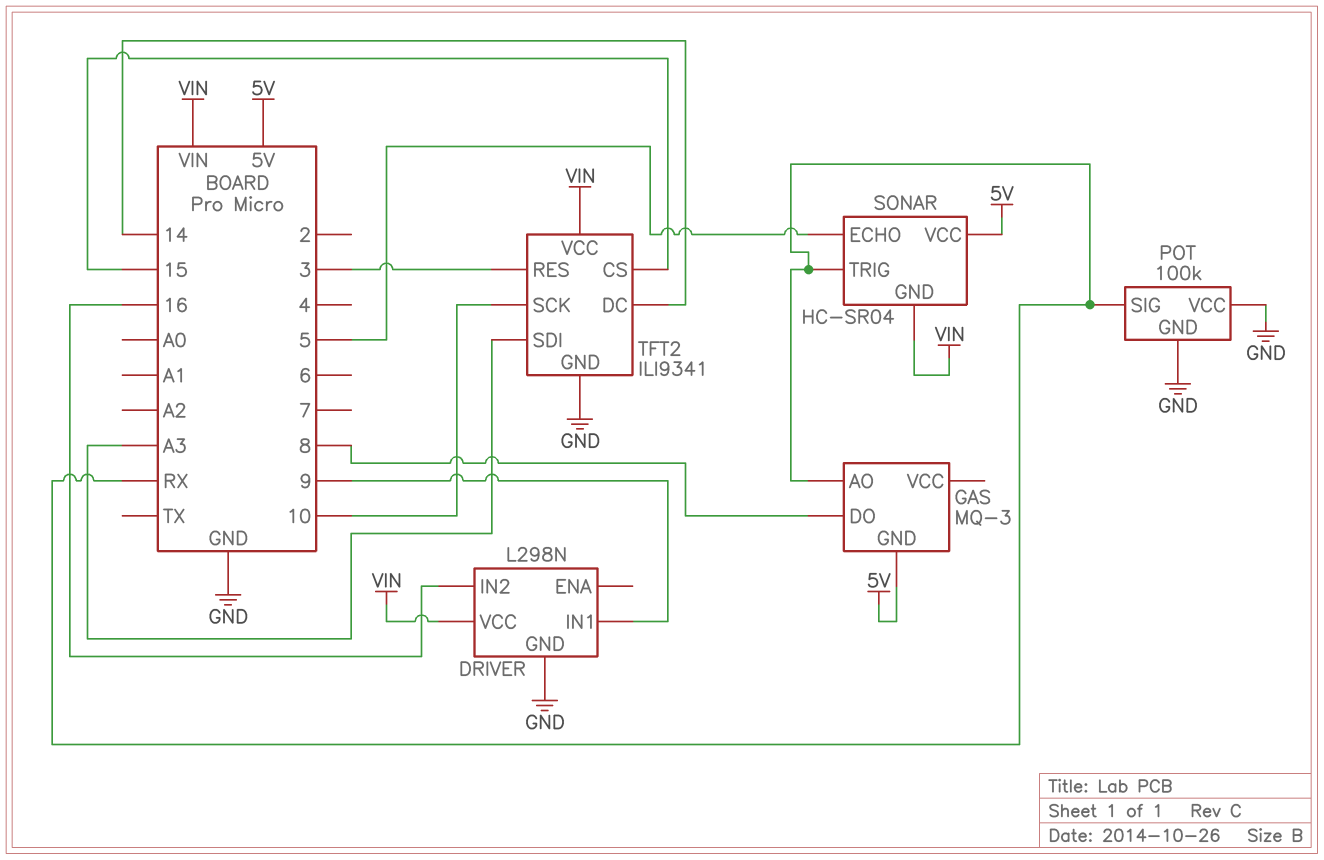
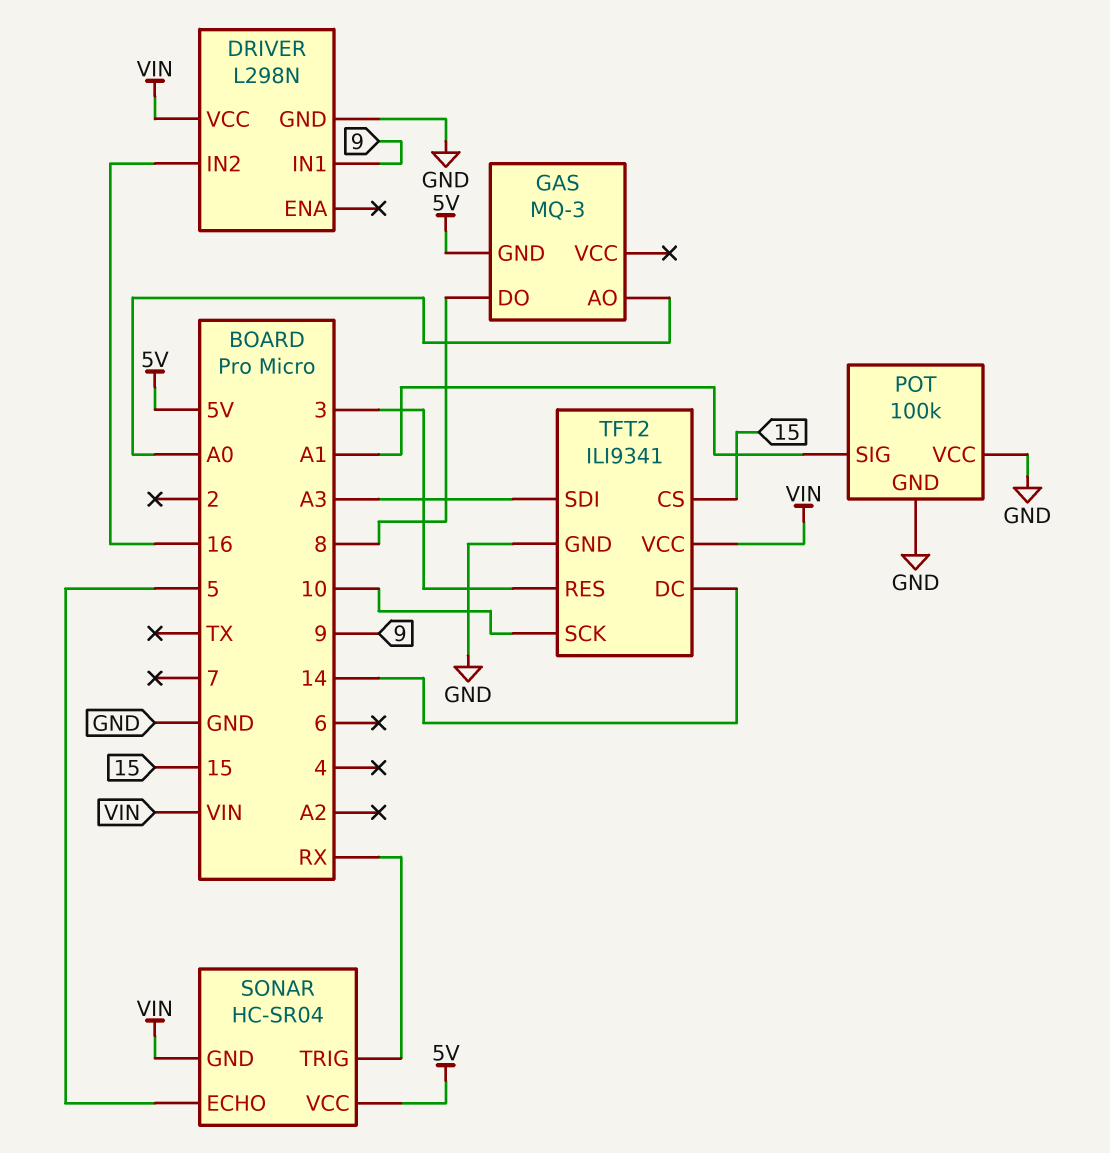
GAS pin AO: RX -> A0
POT pin SIG: RX -> A1

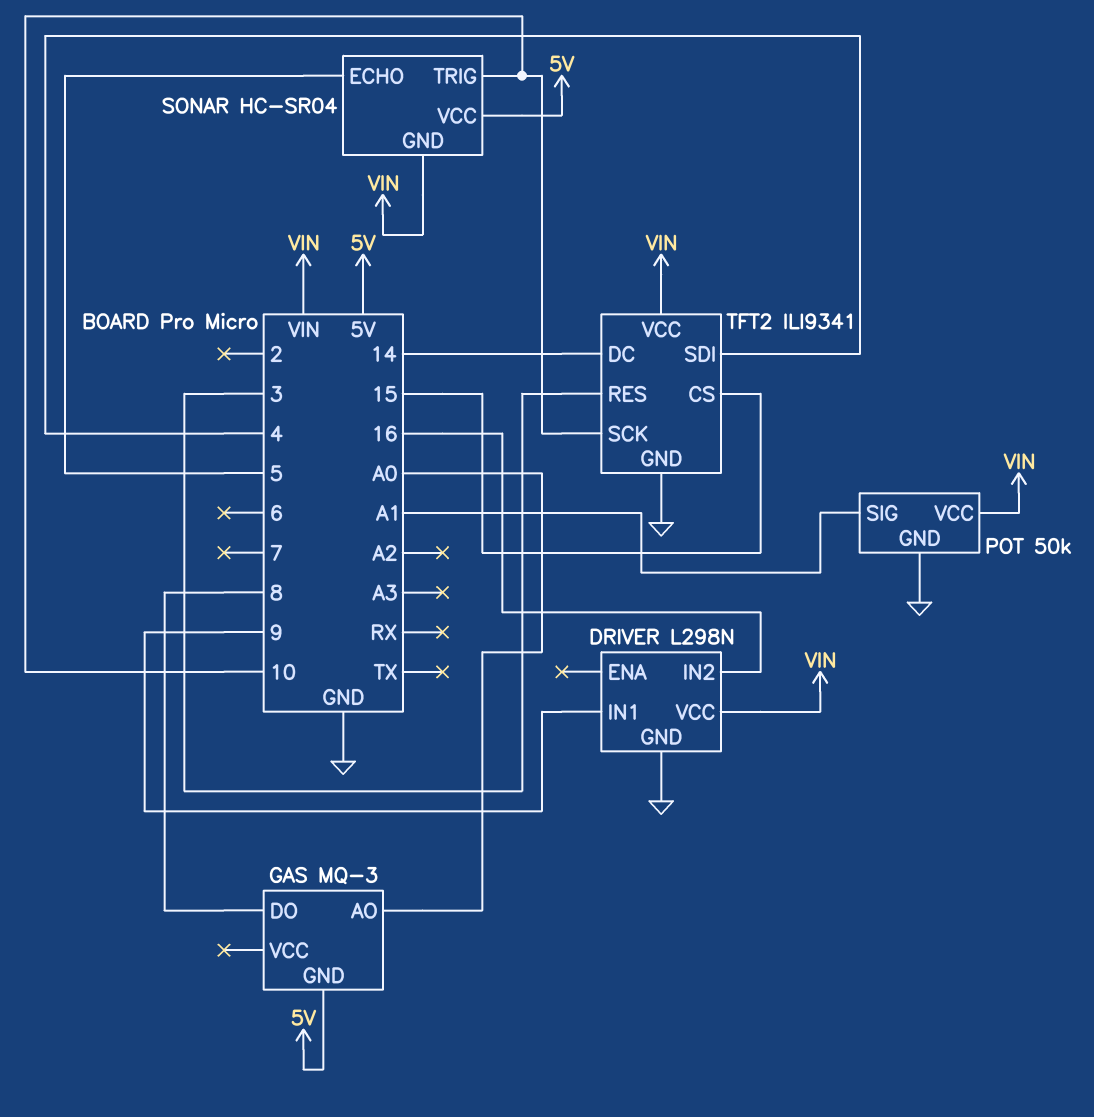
POT: 100k -> 50k
POT pin VCC: GND -> VIN
SONAR pin TRIG: RX -> 10
TFT2 pin SDI: A3 -> 4

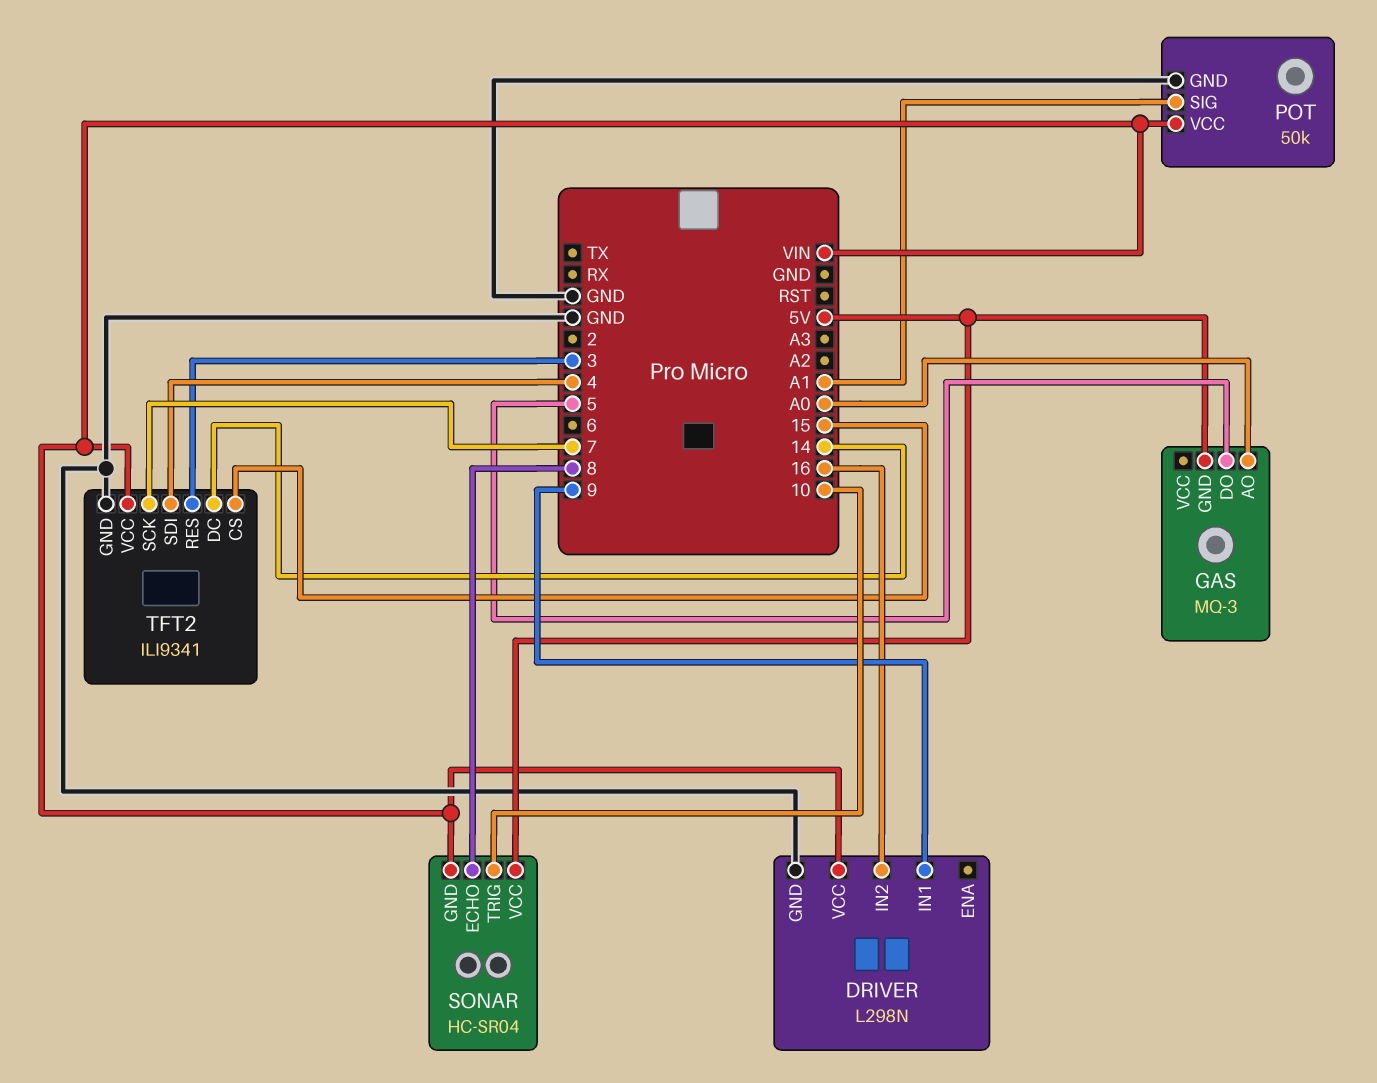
GAS pin DO: 8 -> 5
SONAR pin ECHO: 5 -> 8
TFT2 pin SCK: 10 -> 7

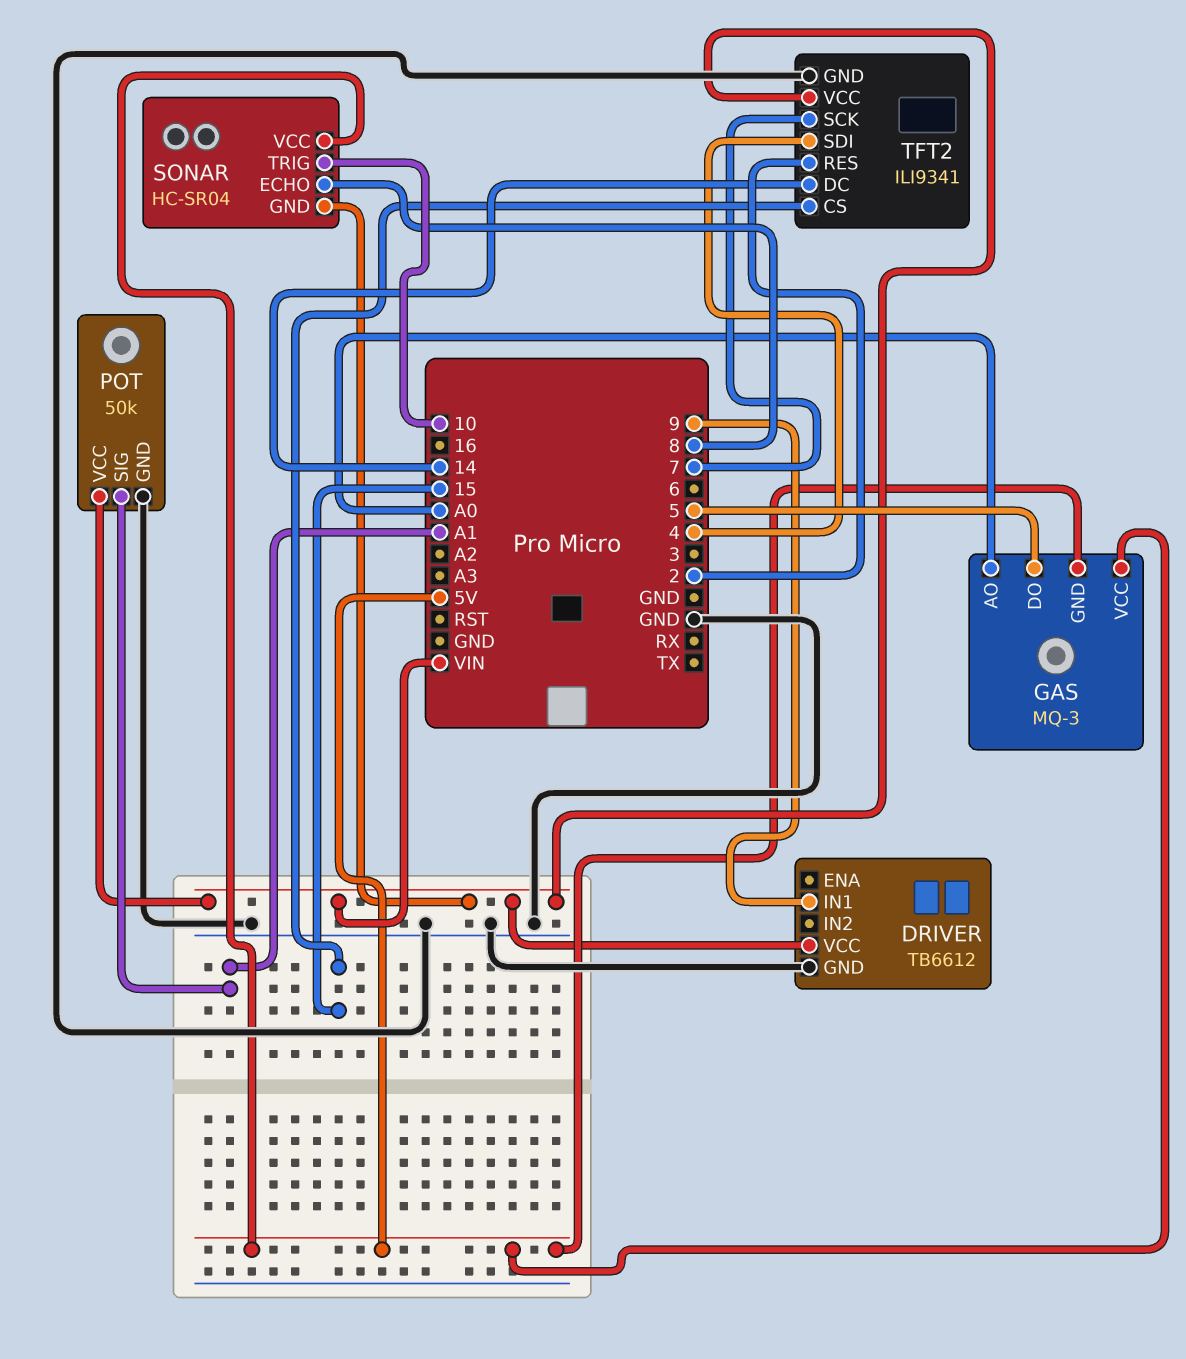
DRIVER: L298N -> TB6612
DRIVER pin IN2: 16 -> none
GAS pin VCC: none -> 5V
TFT2 pin RES: 3 -> 2

